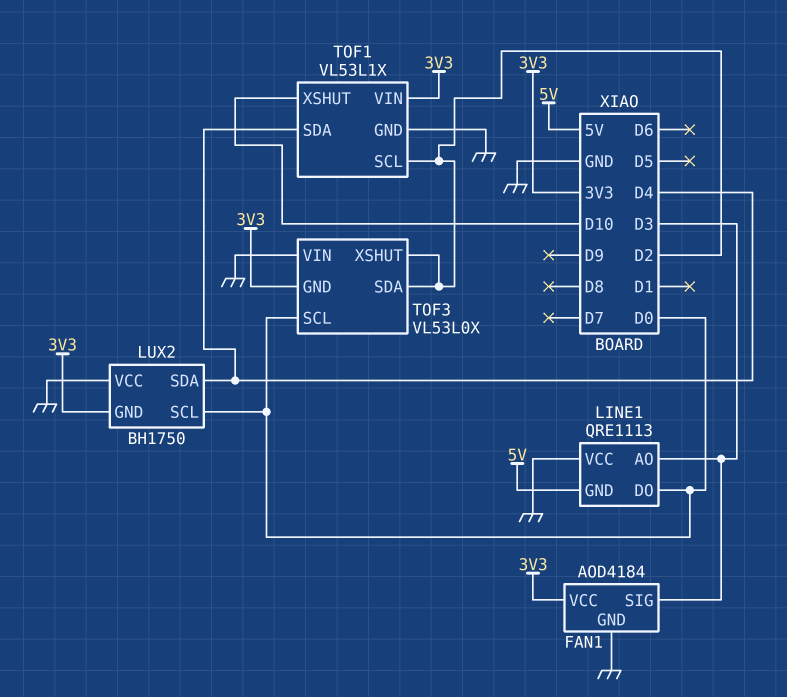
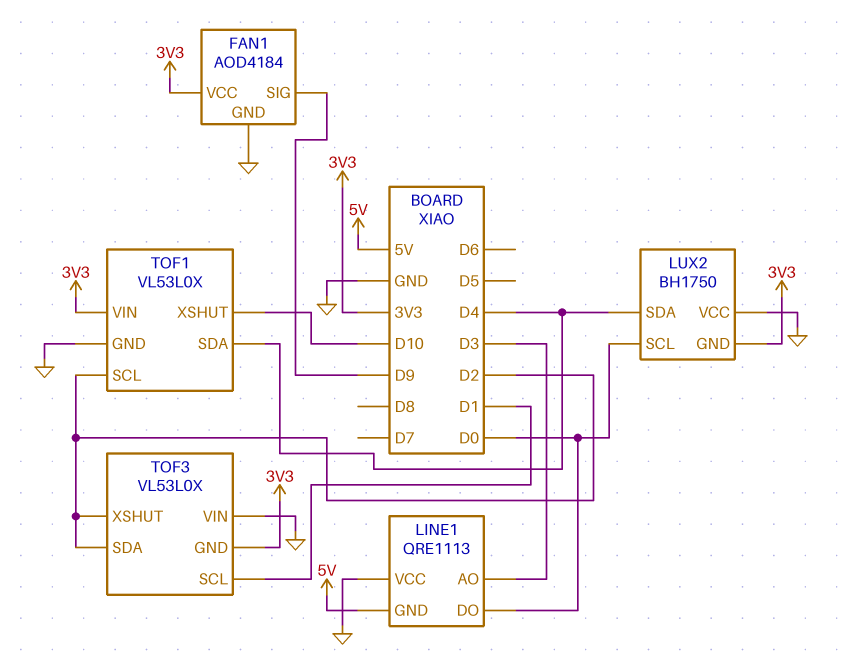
FAN1 pin SIG: D3 -> D9
TOF1: VL53L1X -> VL53L0X
TOF3 pin SCL: D0 -> D1

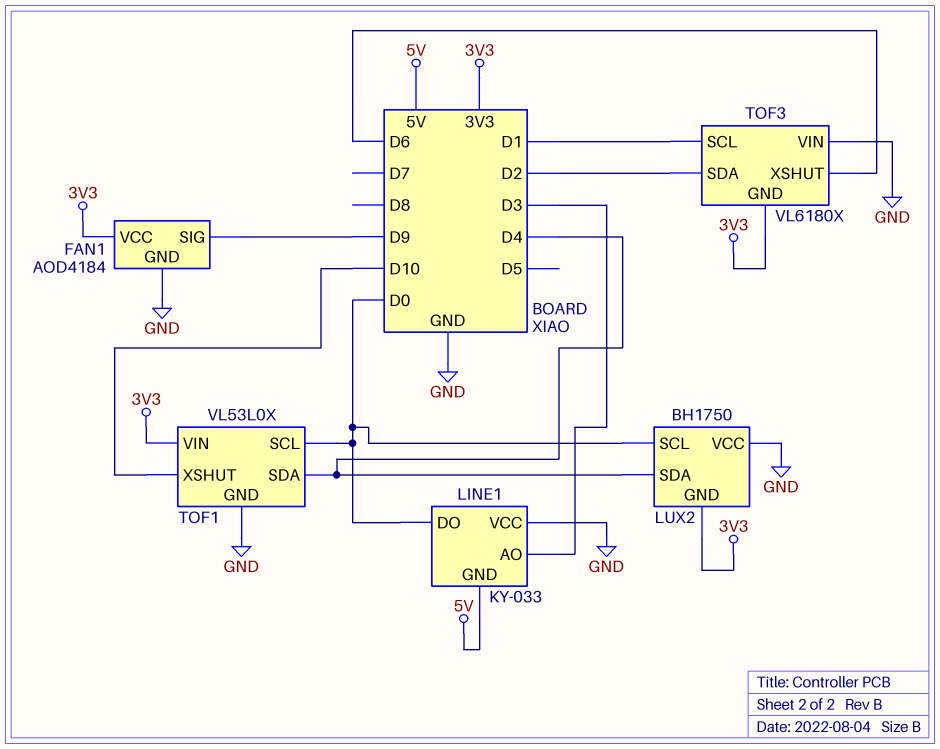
LINE1: QRE1113 -> KY-033
TOF1 pin SCL: D2 -> D0
TOF3: VL53L0X -> VL6180X
TOF3 pin XSHUT: D2 -> D6

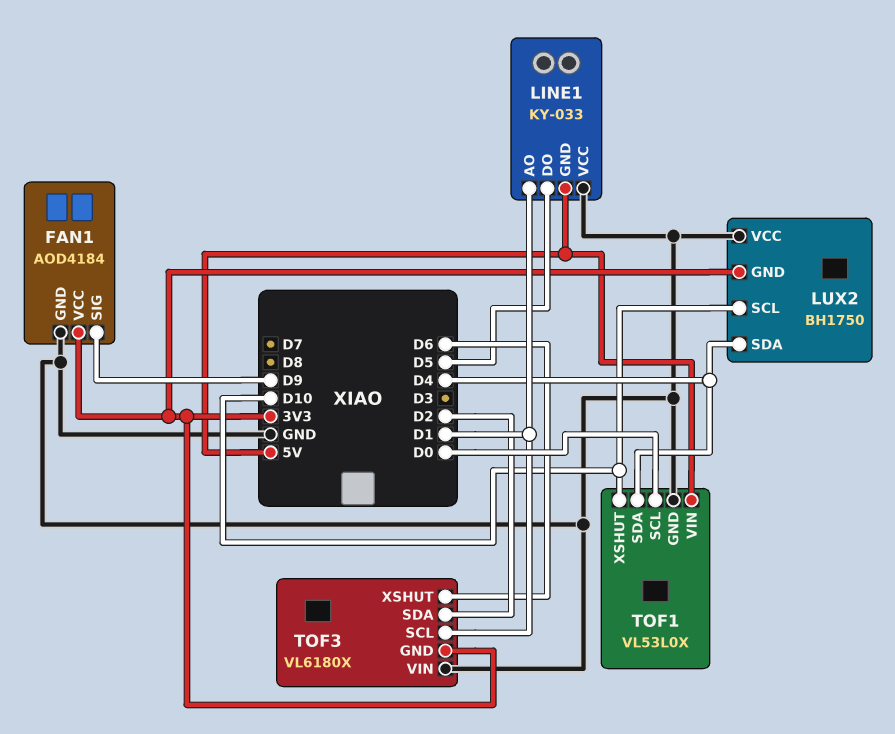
LINE1 pin AO: D3 -> D1
LINE1 pin DO: D0 -> D5
LUX2 pin SCL: D0 -> D10
TOF1 pin VIN: 3V3 -> 5V

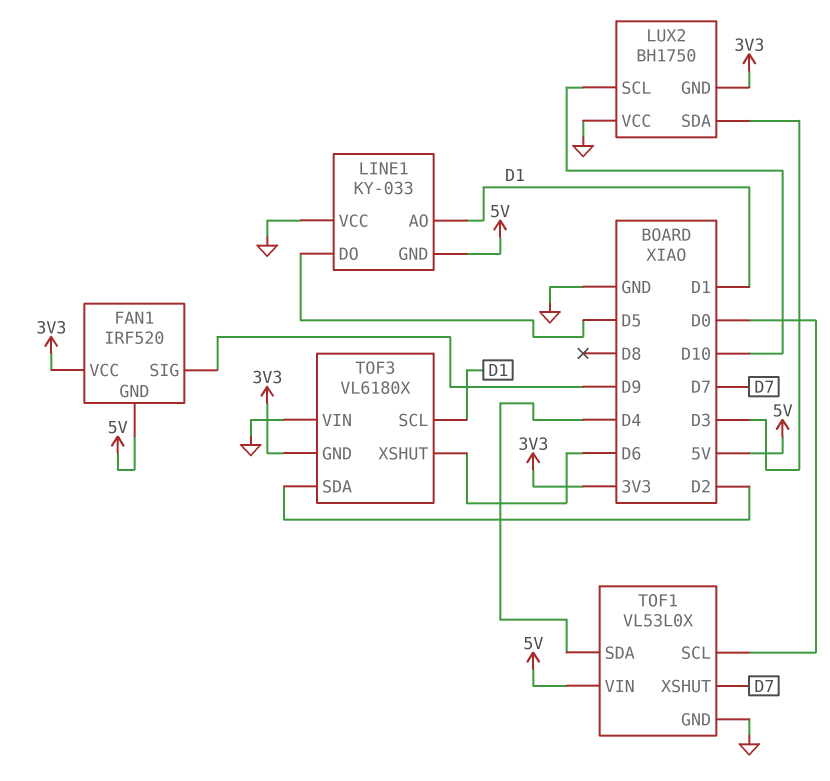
FAN1: AOD4184 -> IRF520
FAN1 pin GND: GND -> 5V
LUX2 pin SDA: D4 -> D3
TOF1 pin XSHUT: D10 -> D7

